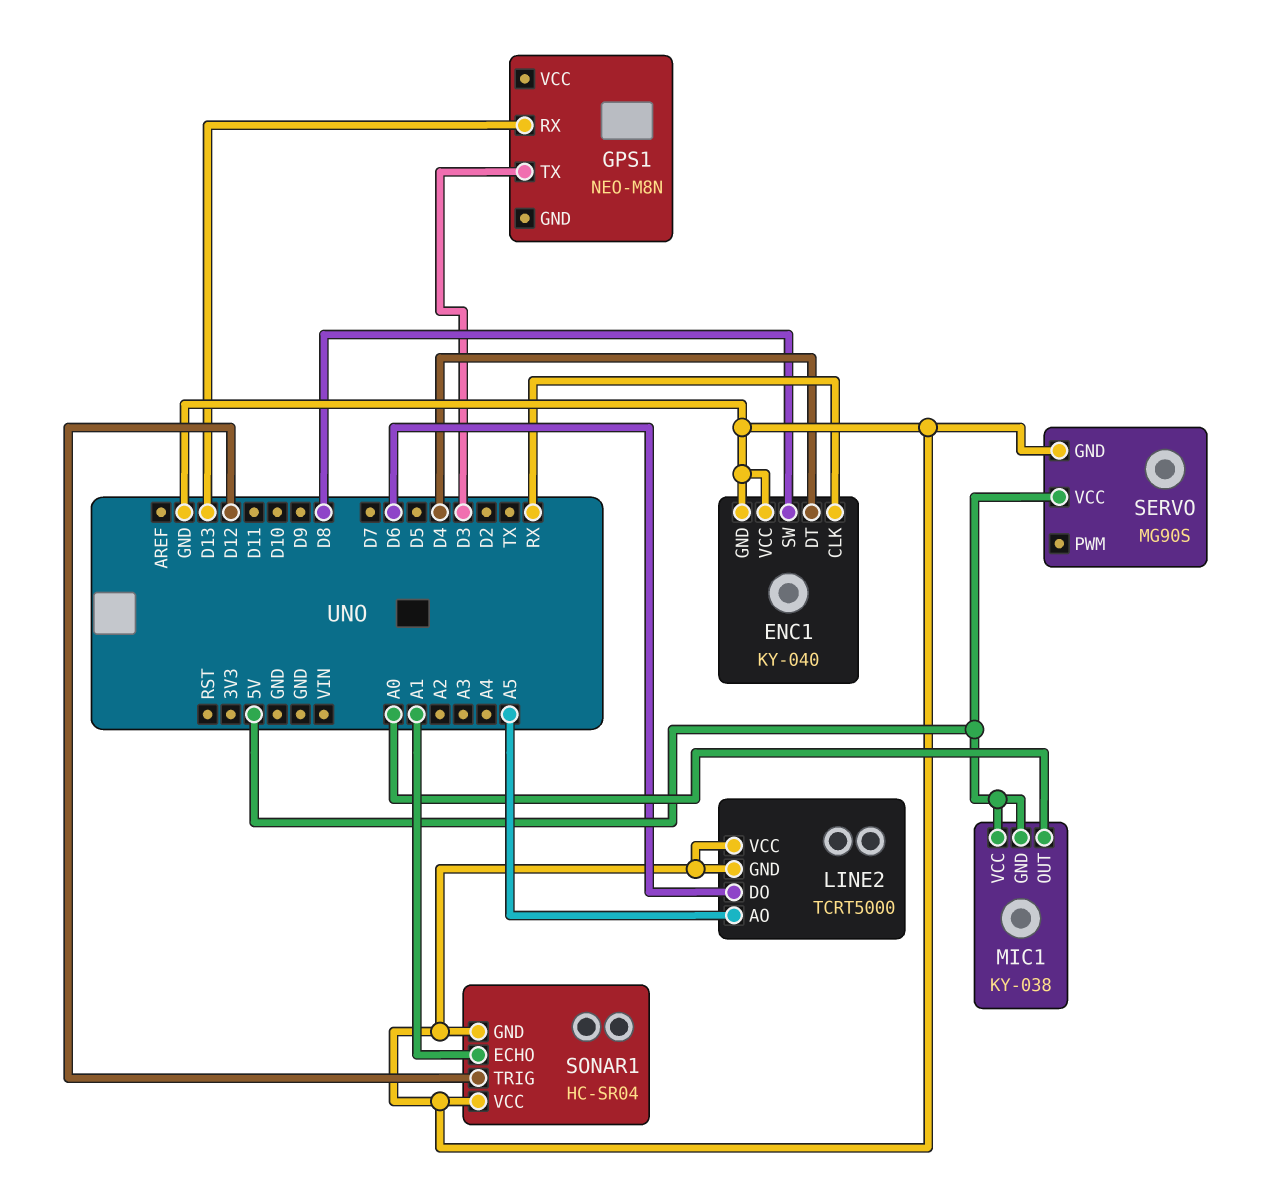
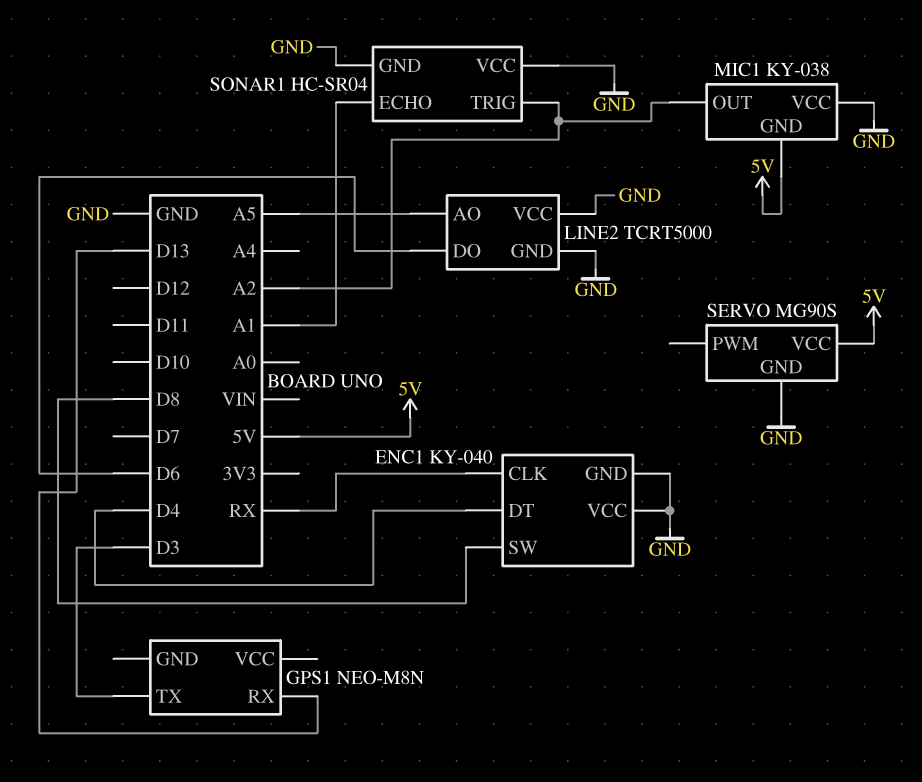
MIC1 pin OUT: A0 -> A2
MIC1 pin VCC: 5V -> GND
SONAR1 pin TRIG: D12 -> A2

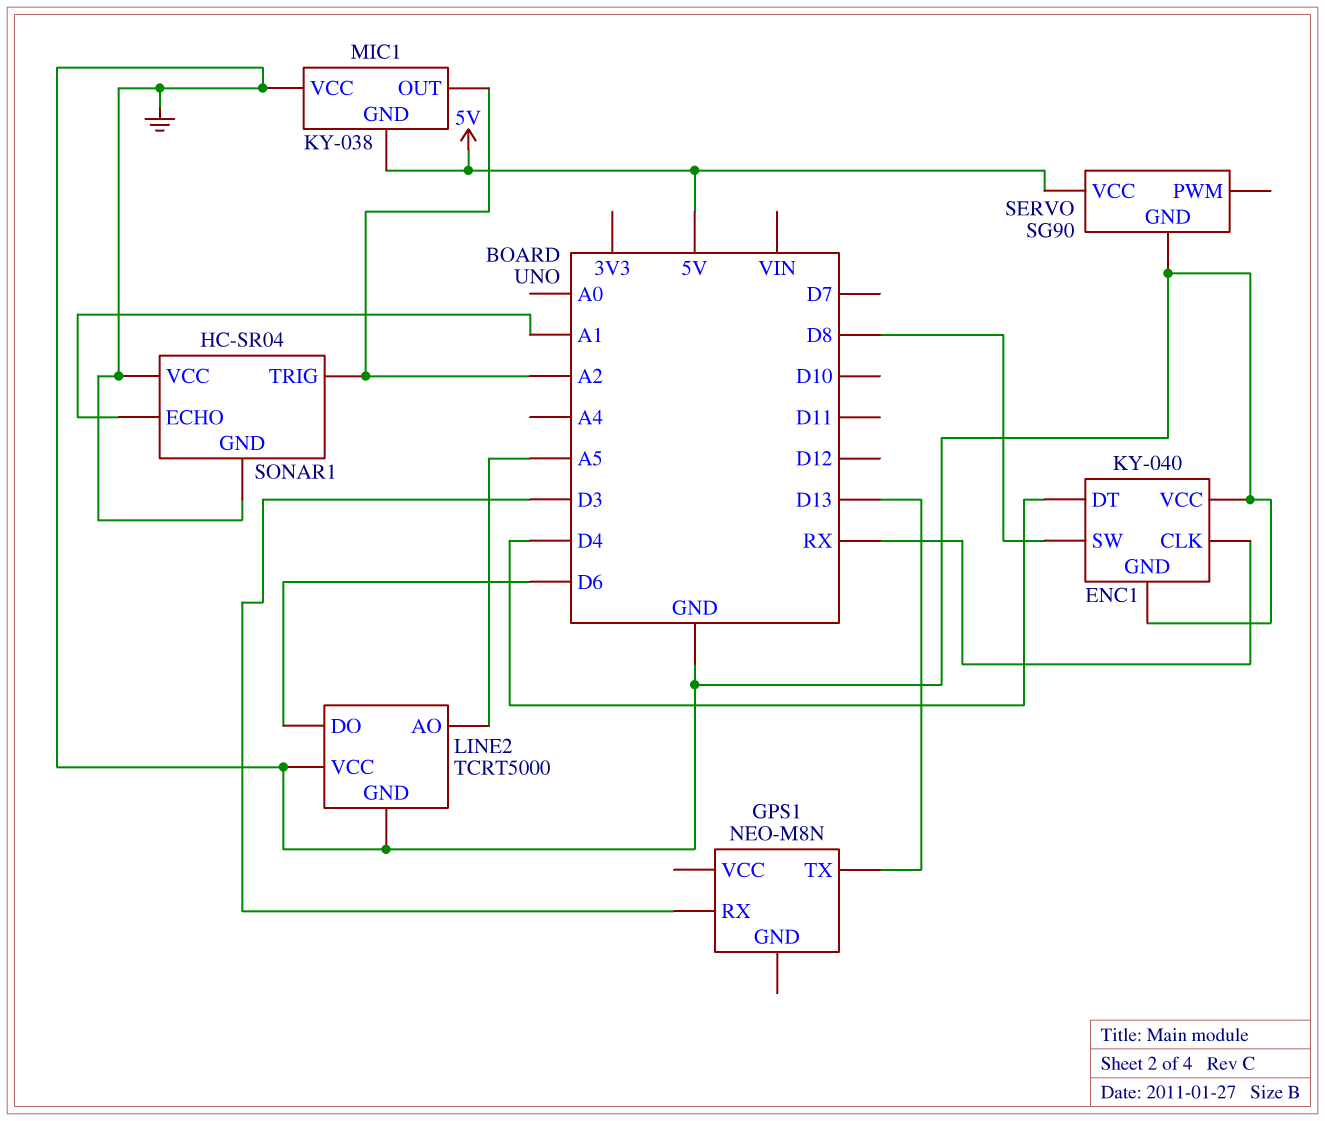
GPS1 pin RX: D13 -> D3
GPS1 pin TX: D3 -> D13
SERVO: MG90S -> SG90

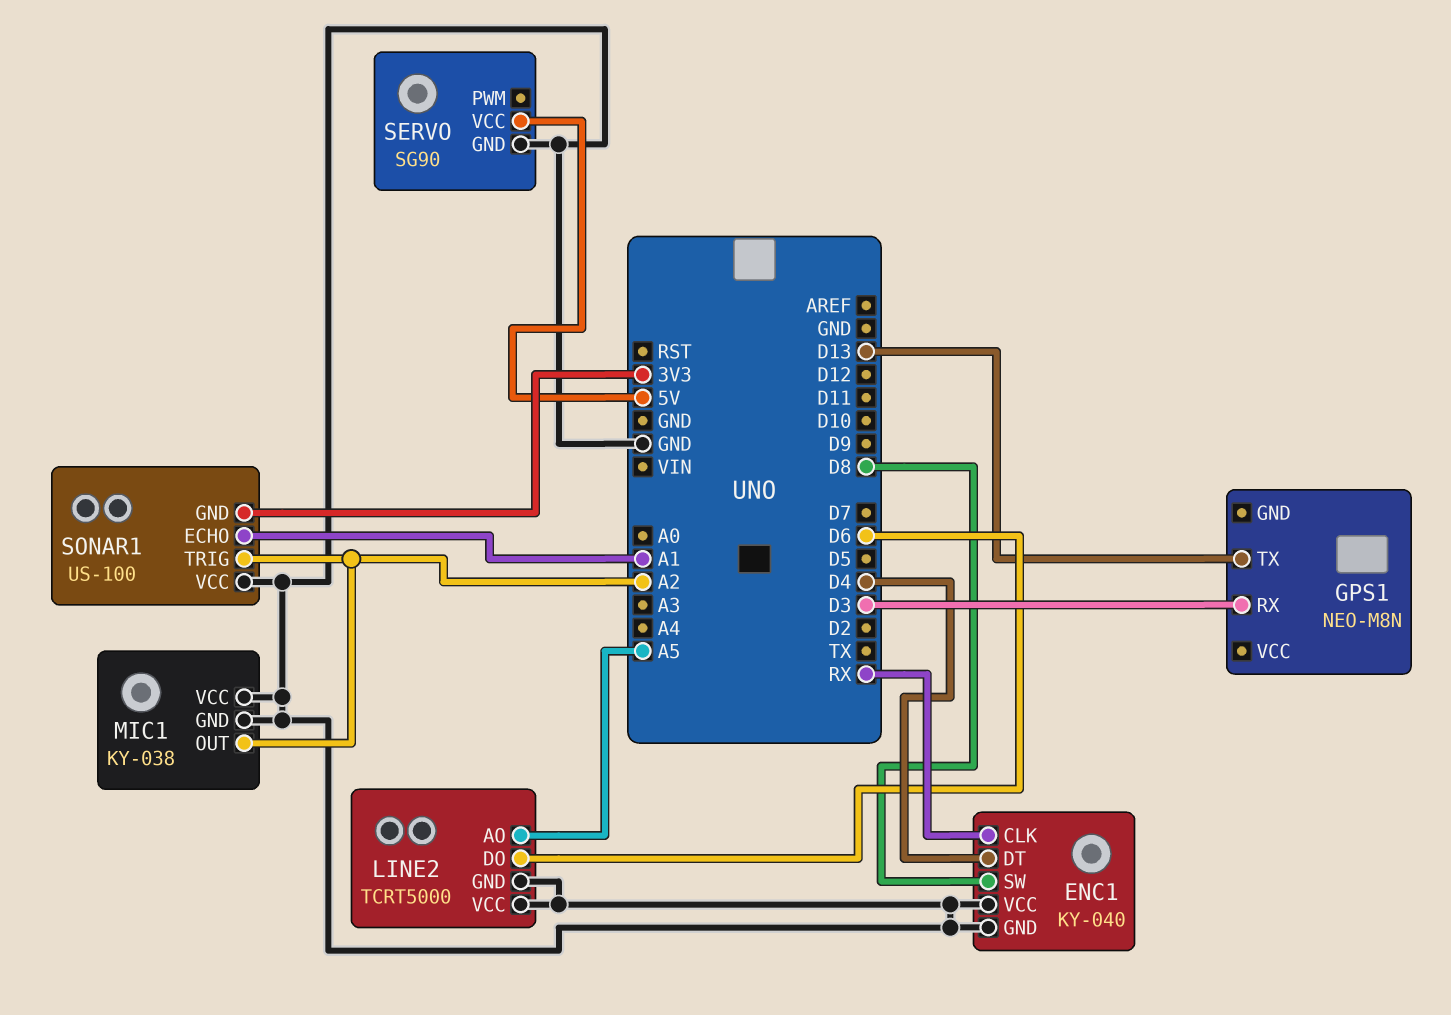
MIC1 pin GND: 5V -> GND
SONAR1: HC-SR04 -> US-100
SONAR1 pin GND: GND -> 3V3

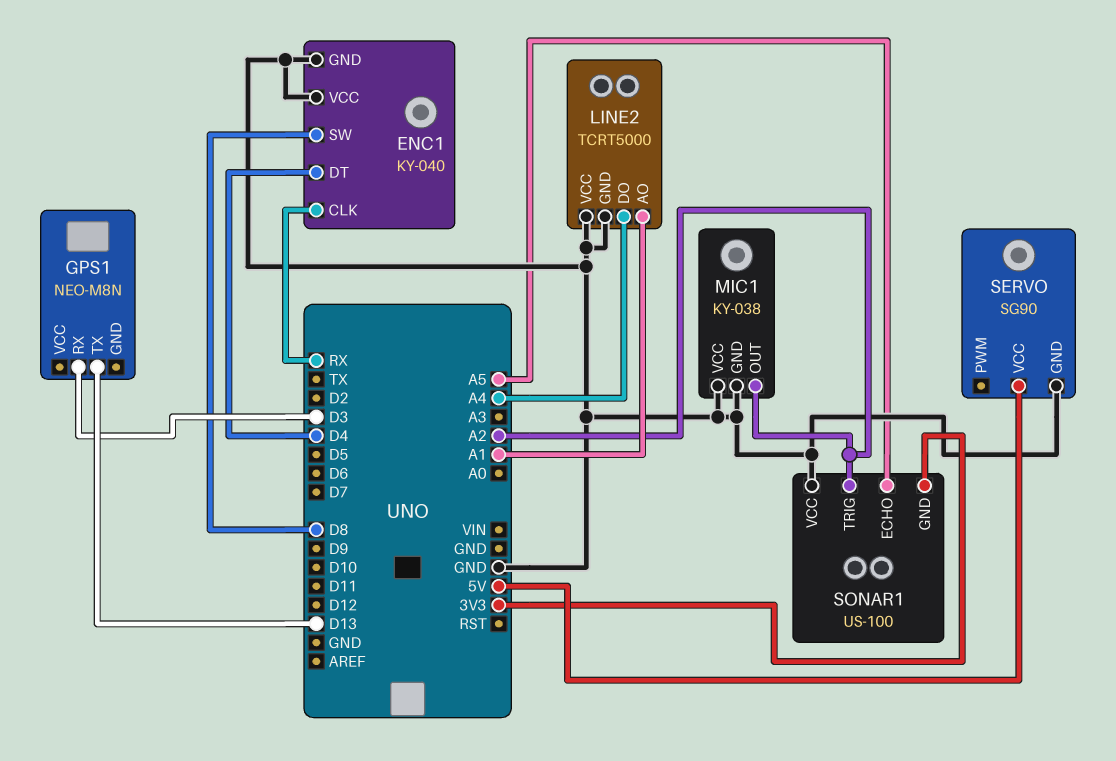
LINE2 pin AO: A5 -> A1
LINE2 pin DO: D6 -> A4
SONAR1 pin ECHO: A1 -> A5

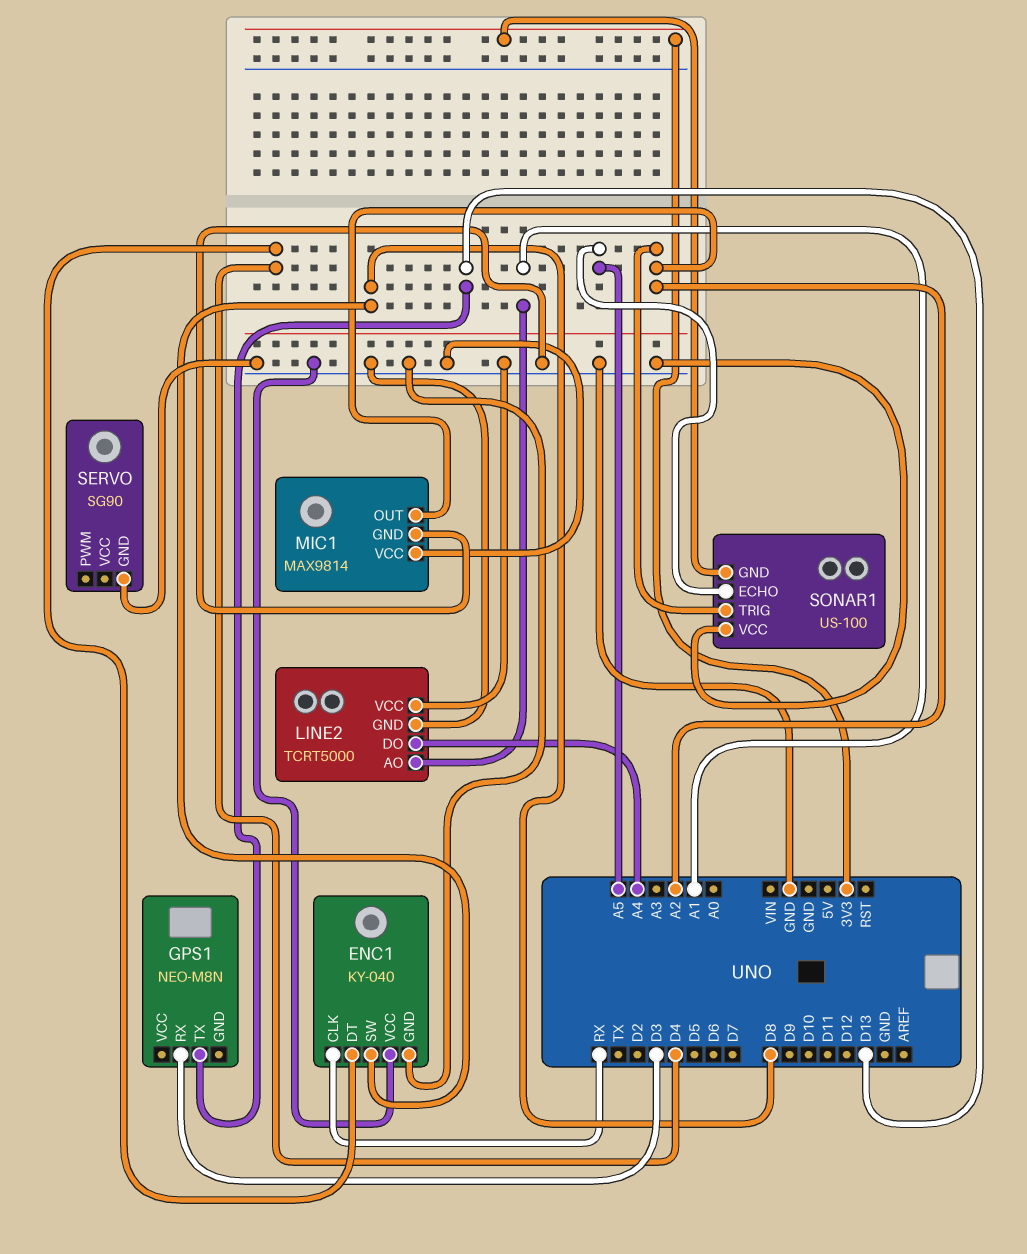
MIC1: KY-038 -> MAX9814
SERVO pin VCC: 5V -> none

